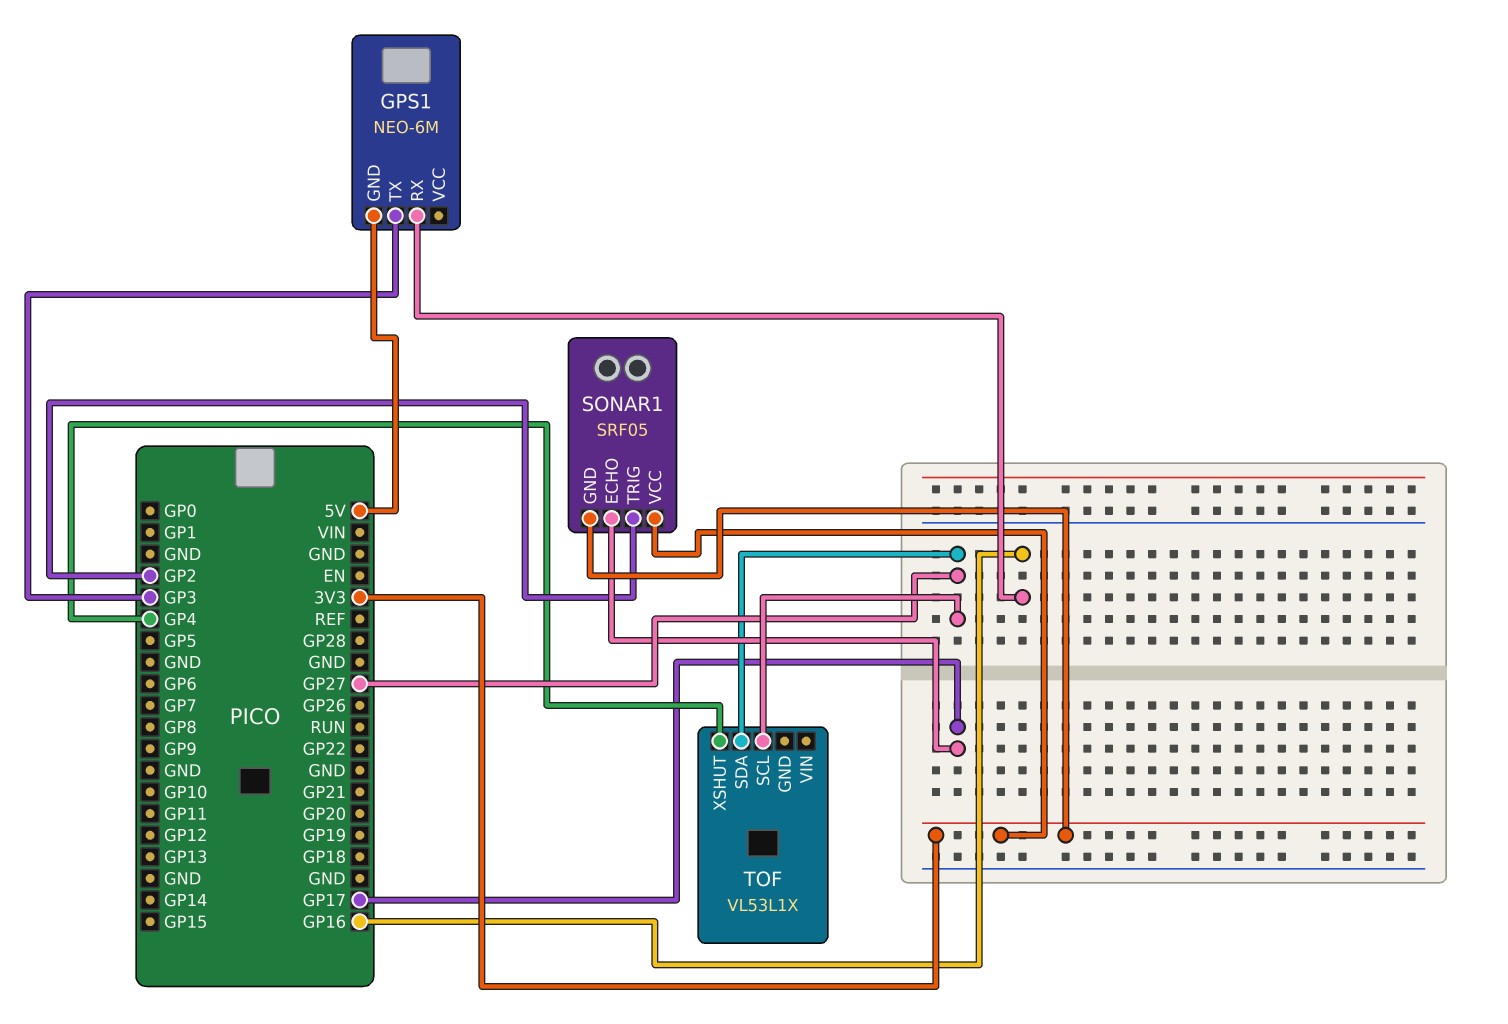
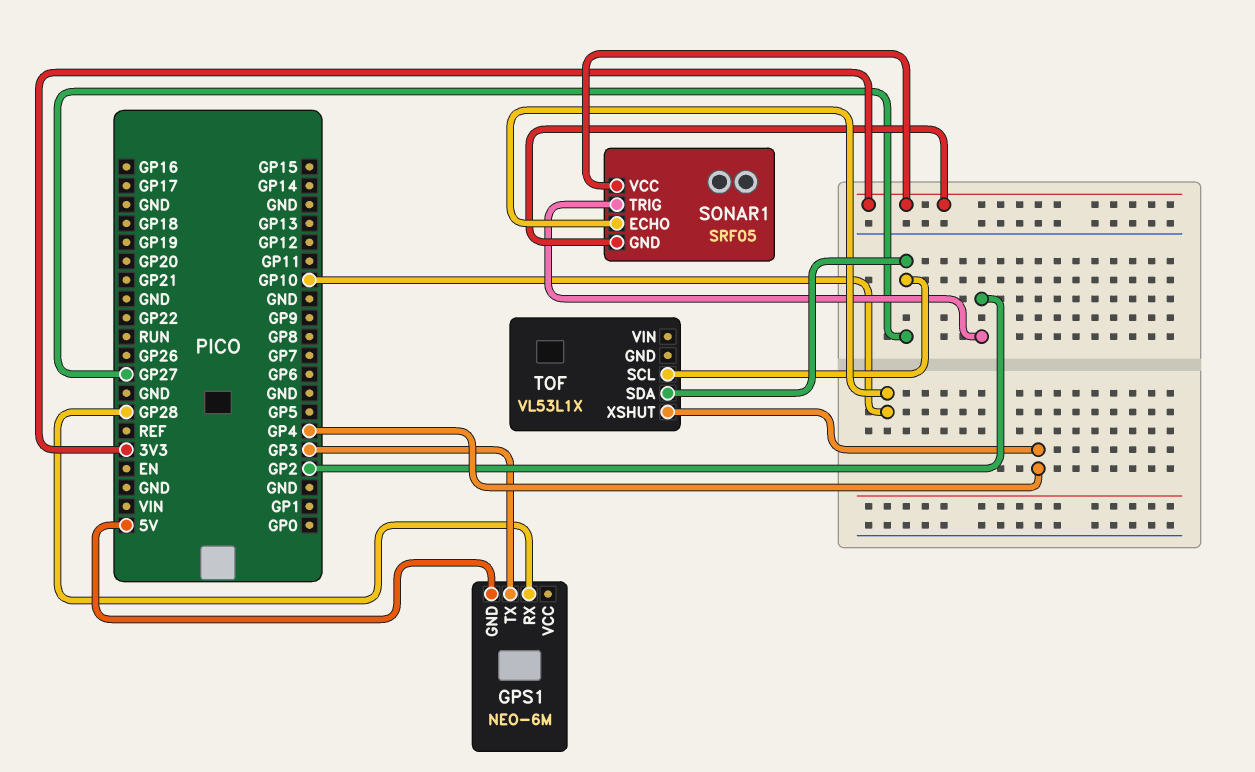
GPS1 pin RX: GP16 -> GP28
SONAR1 pin ECHO: GP17 -> GP10

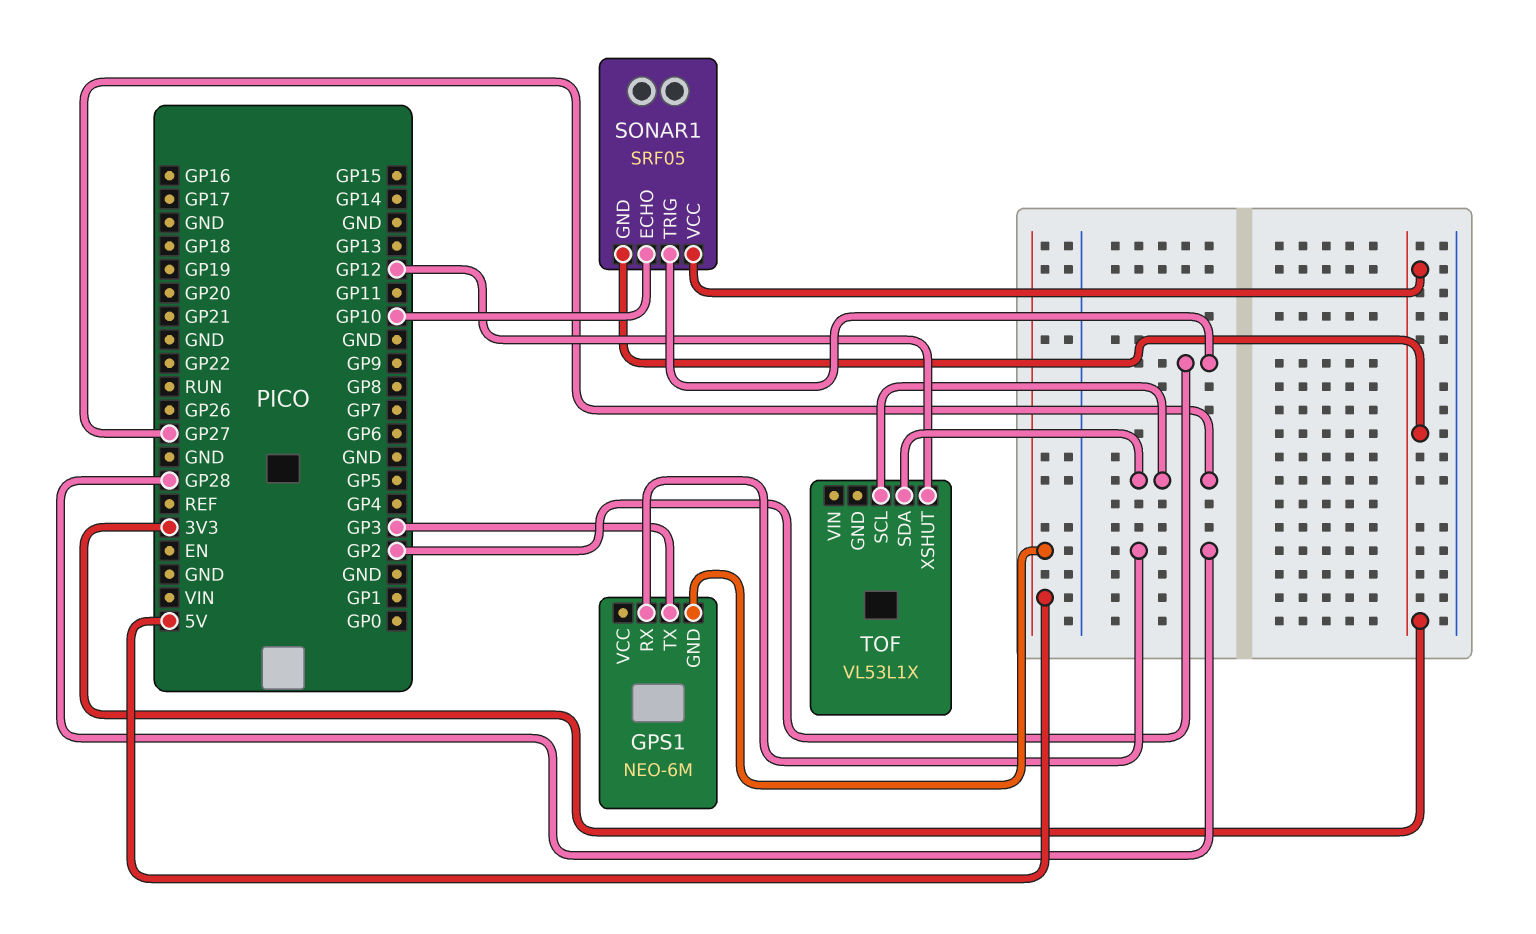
TOF pin XSHUT: GP4 -> GP12

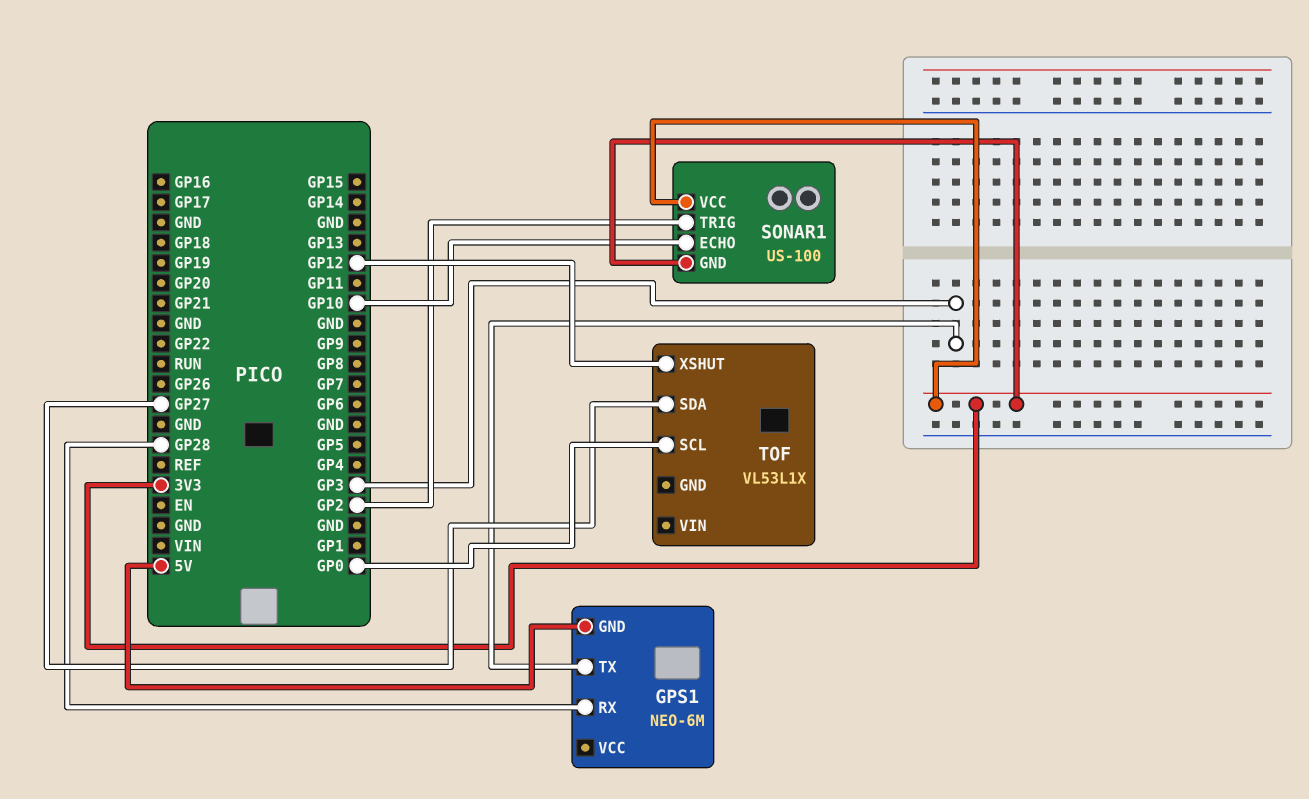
SONAR1: SRF05 -> US-100
TOF pin SCL: GP27 -> GP0

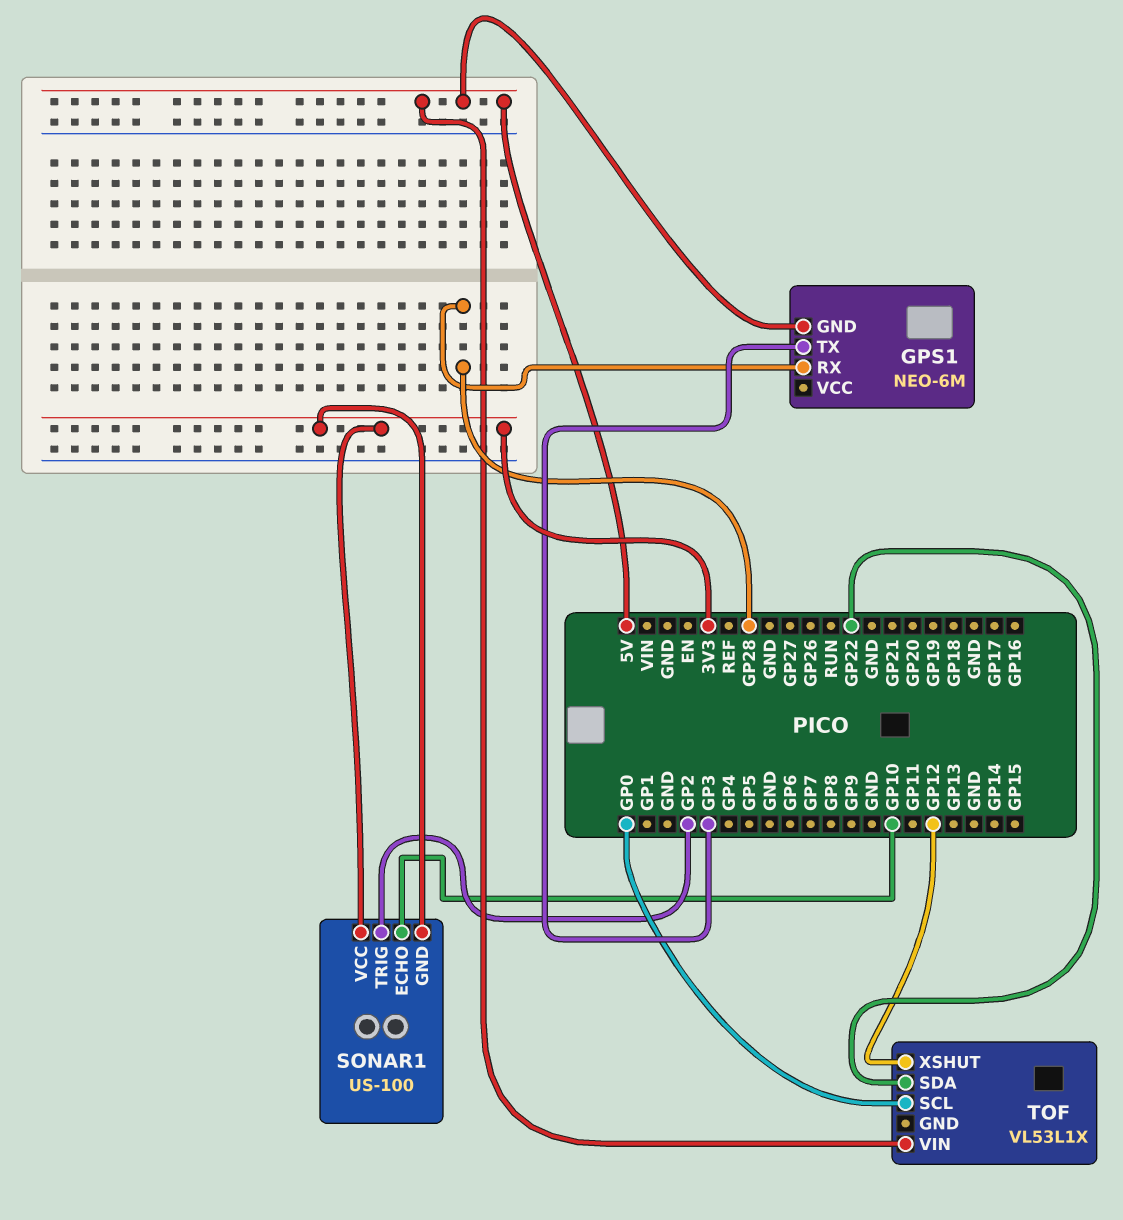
TOF pin SDA: GP27 -> GP22
TOF pin VIN: none -> 5V

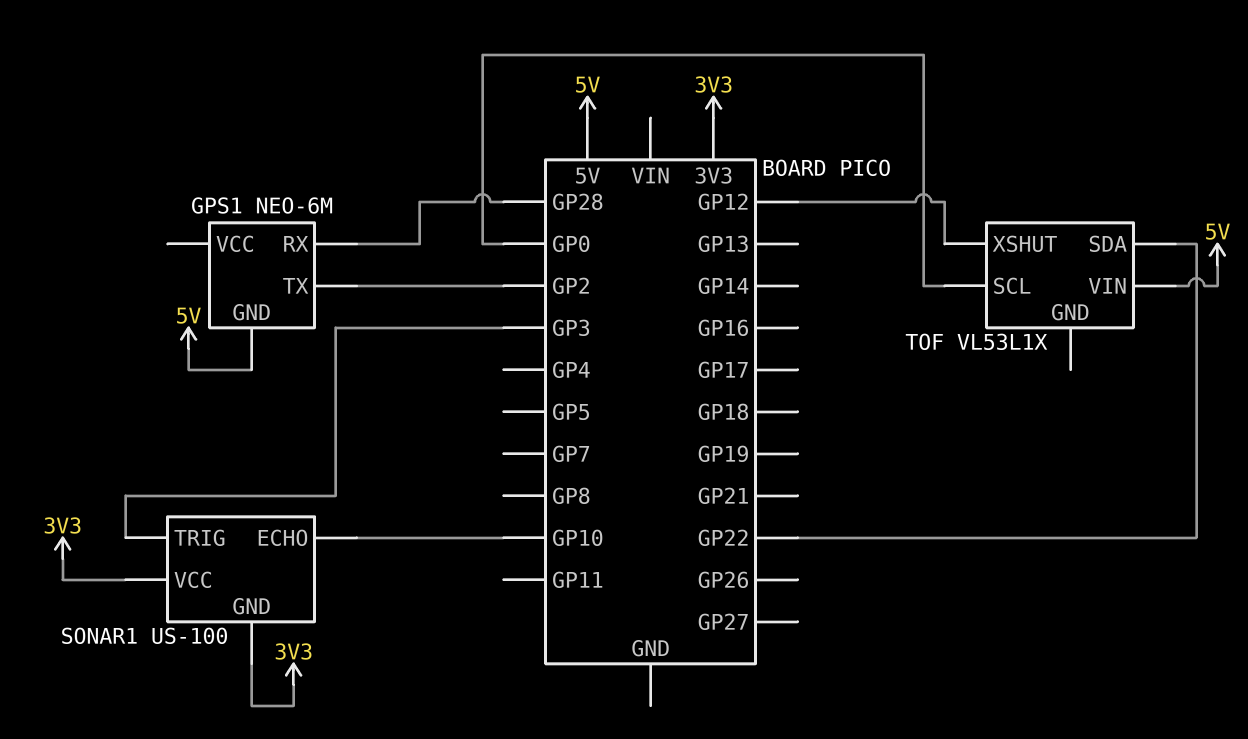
GPS1 pin TX: GP3 -> GP2
SONAR1 pin TRIG: GP2 -> GP3

